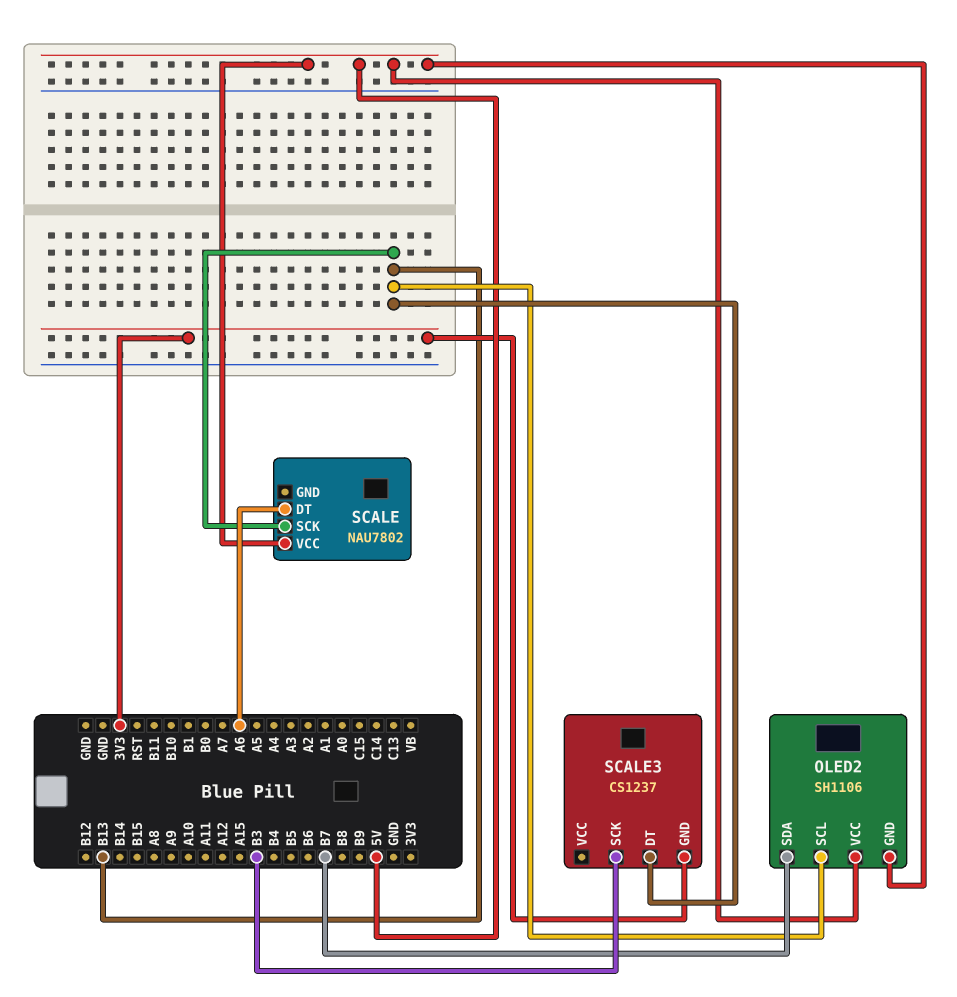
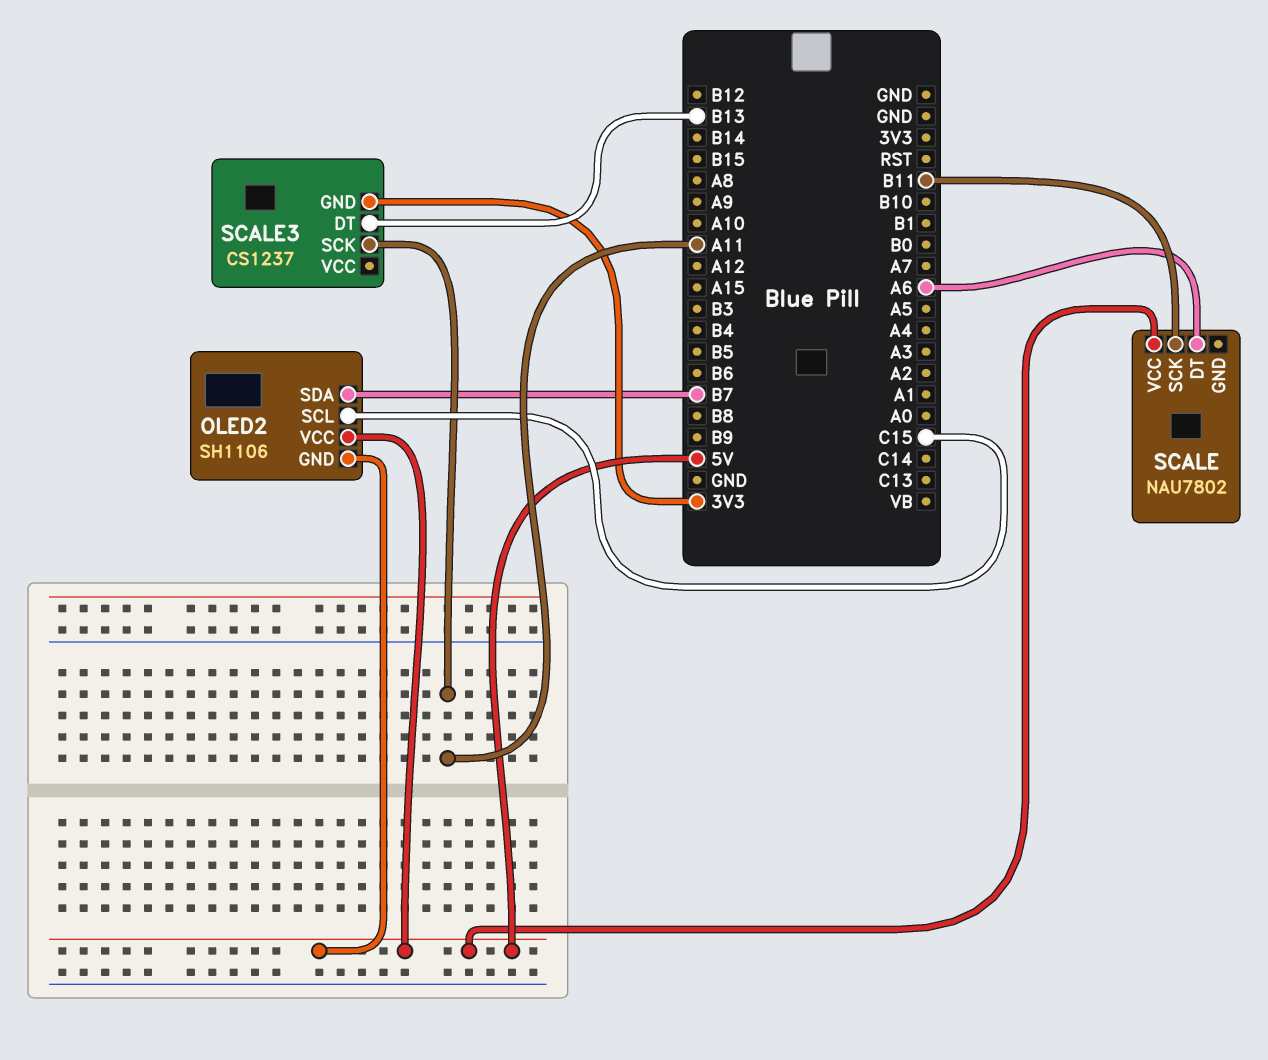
OLED2 pin SCL: B13 -> C15
SCALE pin SCK: B13 -> B11
SCALE3 pin SCK: B3 -> A11

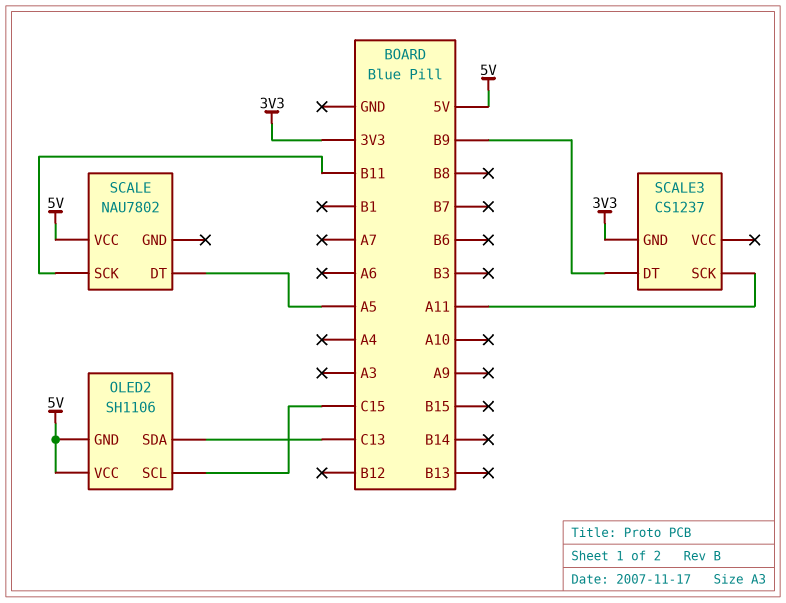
OLED2 pin SDA: B7 -> C13
SCALE pin DT: A6 -> A5
SCALE3 pin DT: B13 -> B9

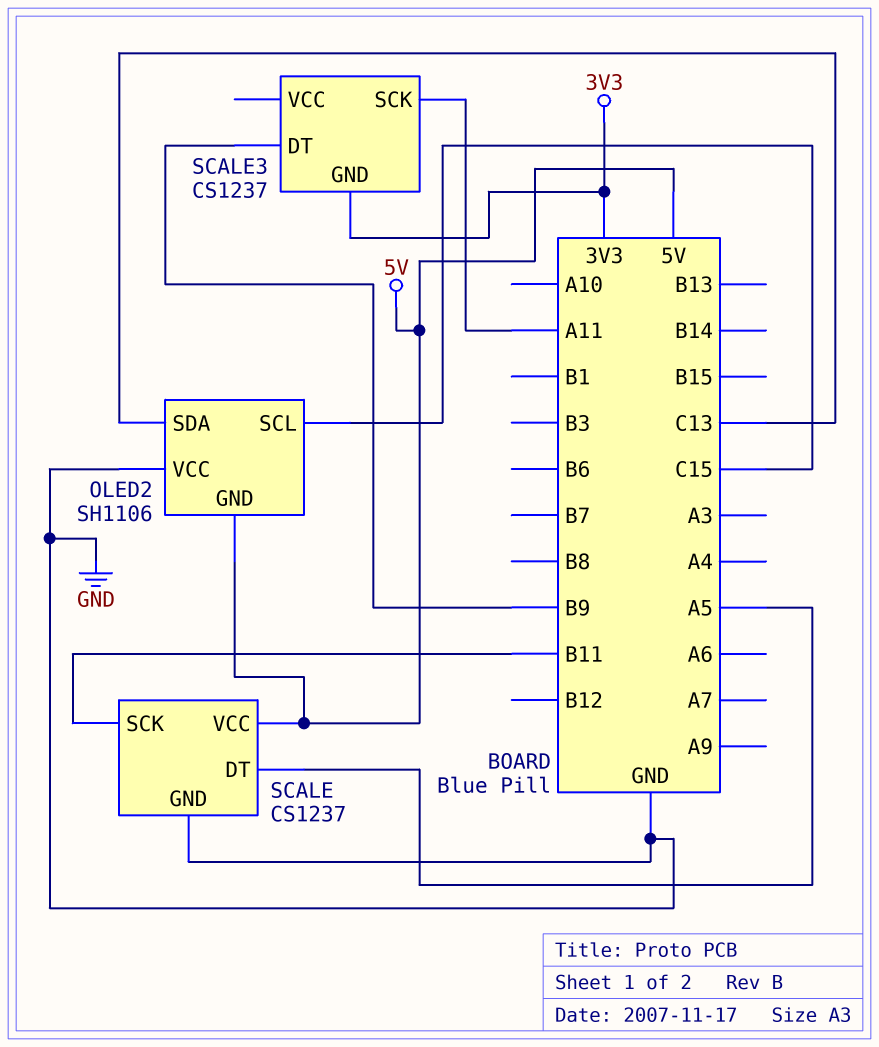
OLED2 pin VCC: 5V -> GND
SCALE: NAU7802 -> CS1237
SCALE pin GND: none -> GND

